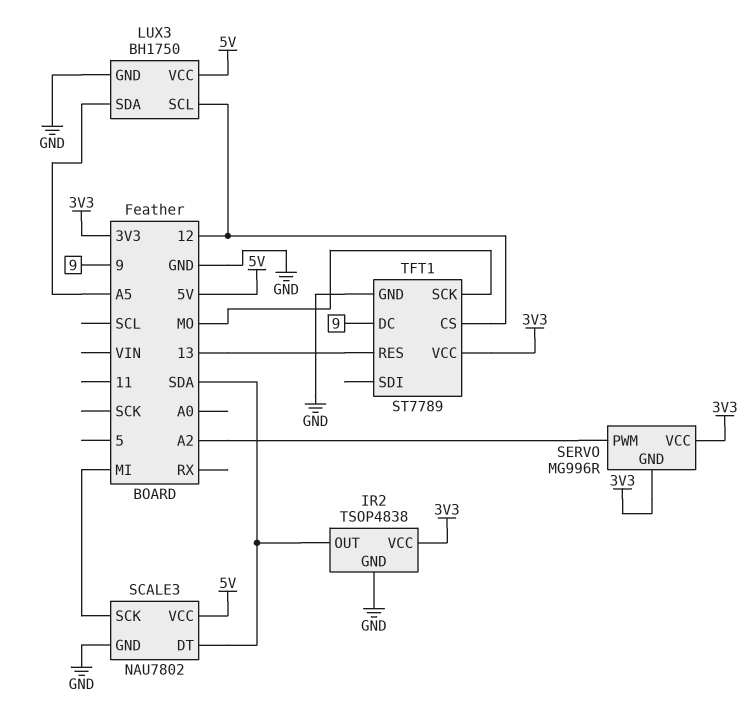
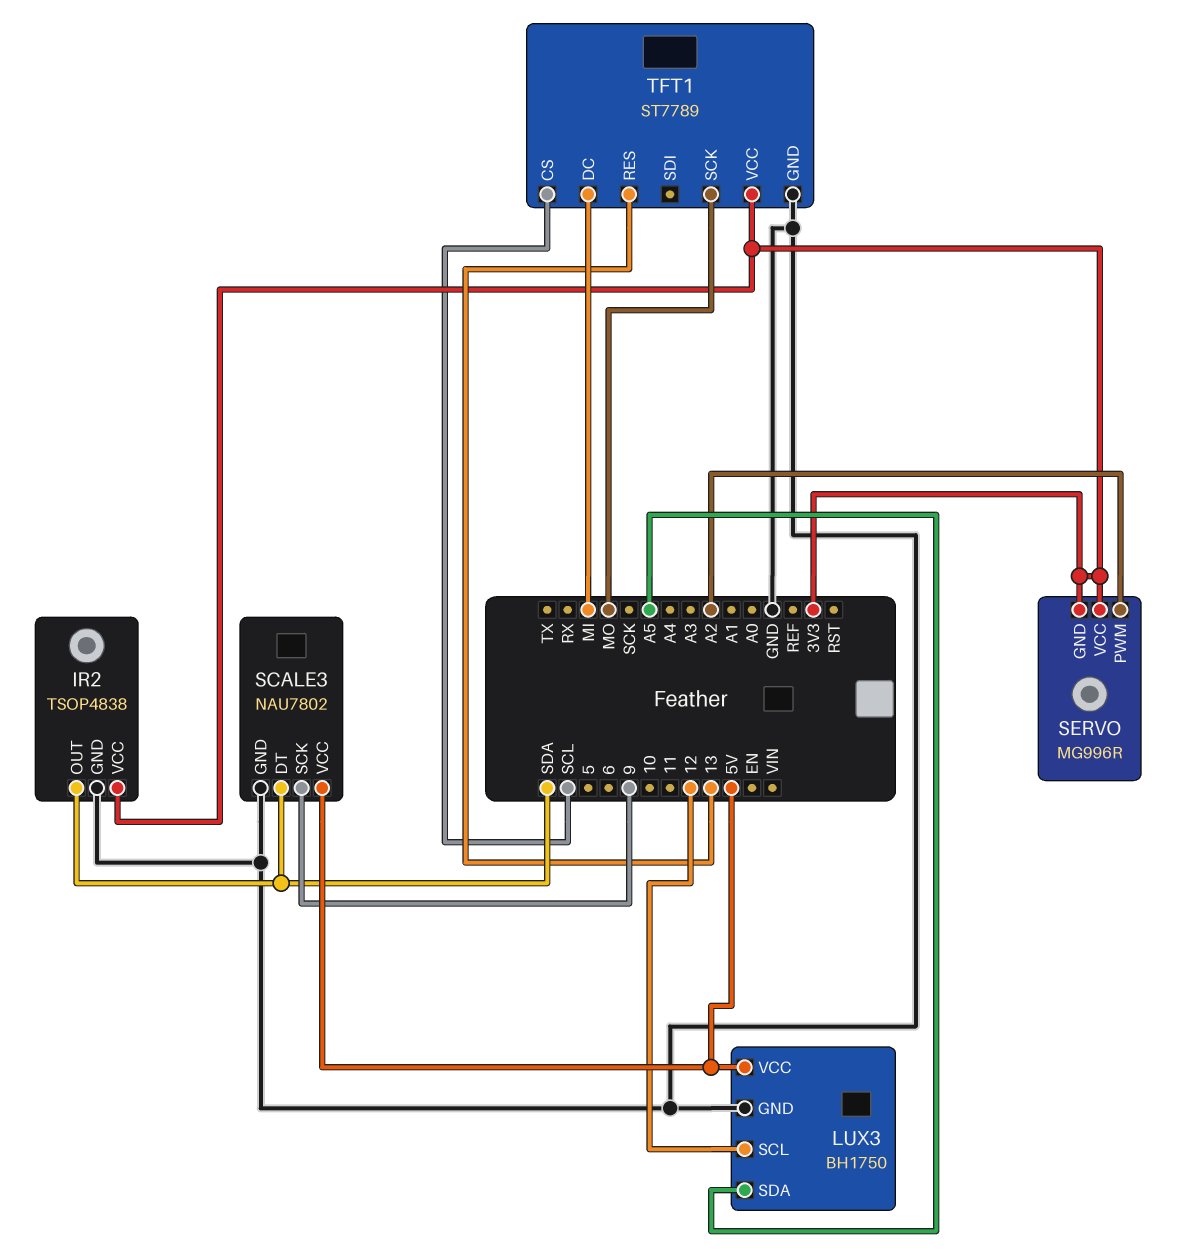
SCALE3 pin SCK: MI -> 9
TFT1 pin CS: 12 -> SCL
TFT1 pin DC: 9 -> MI

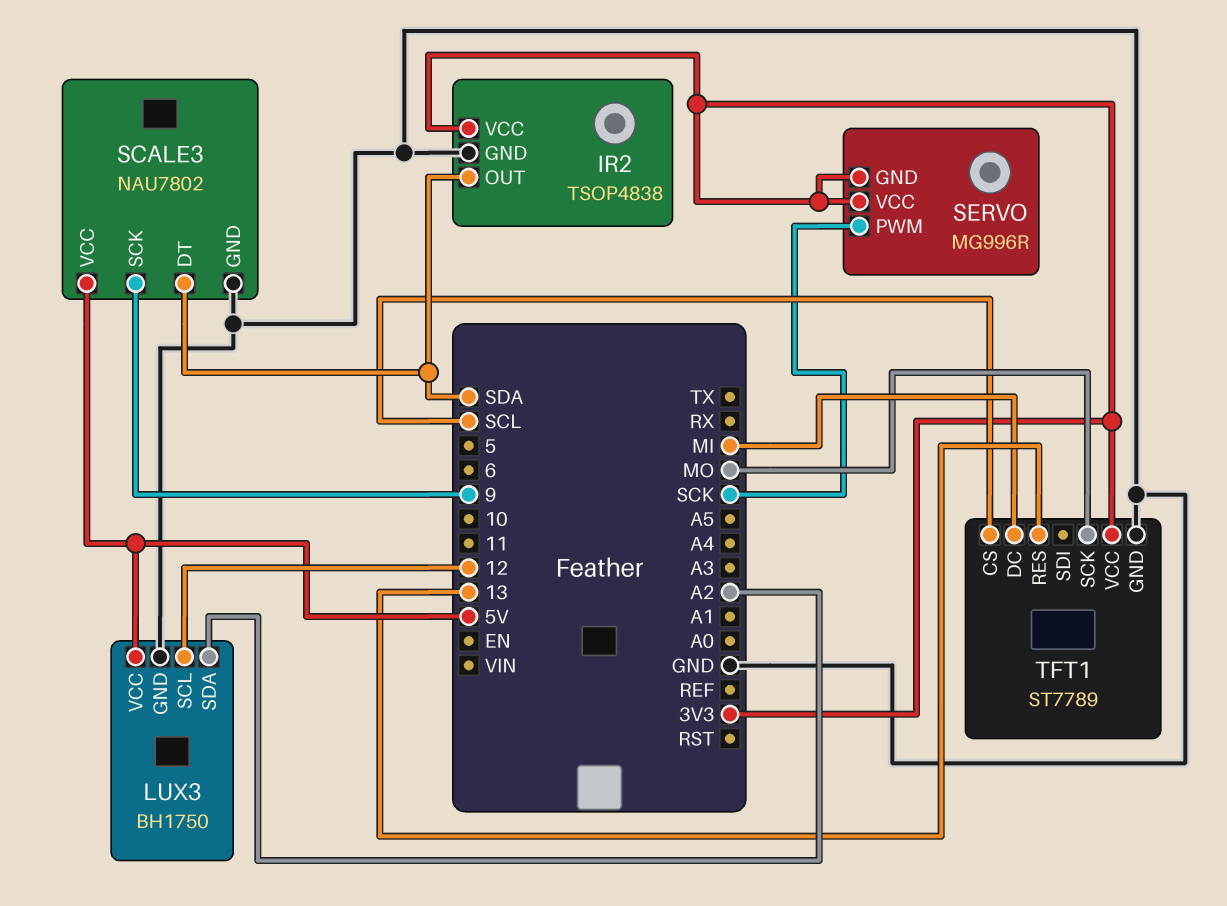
LUX3 pin SDA: A5 -> A2
SERVO pin PWM: A2 -> SCK

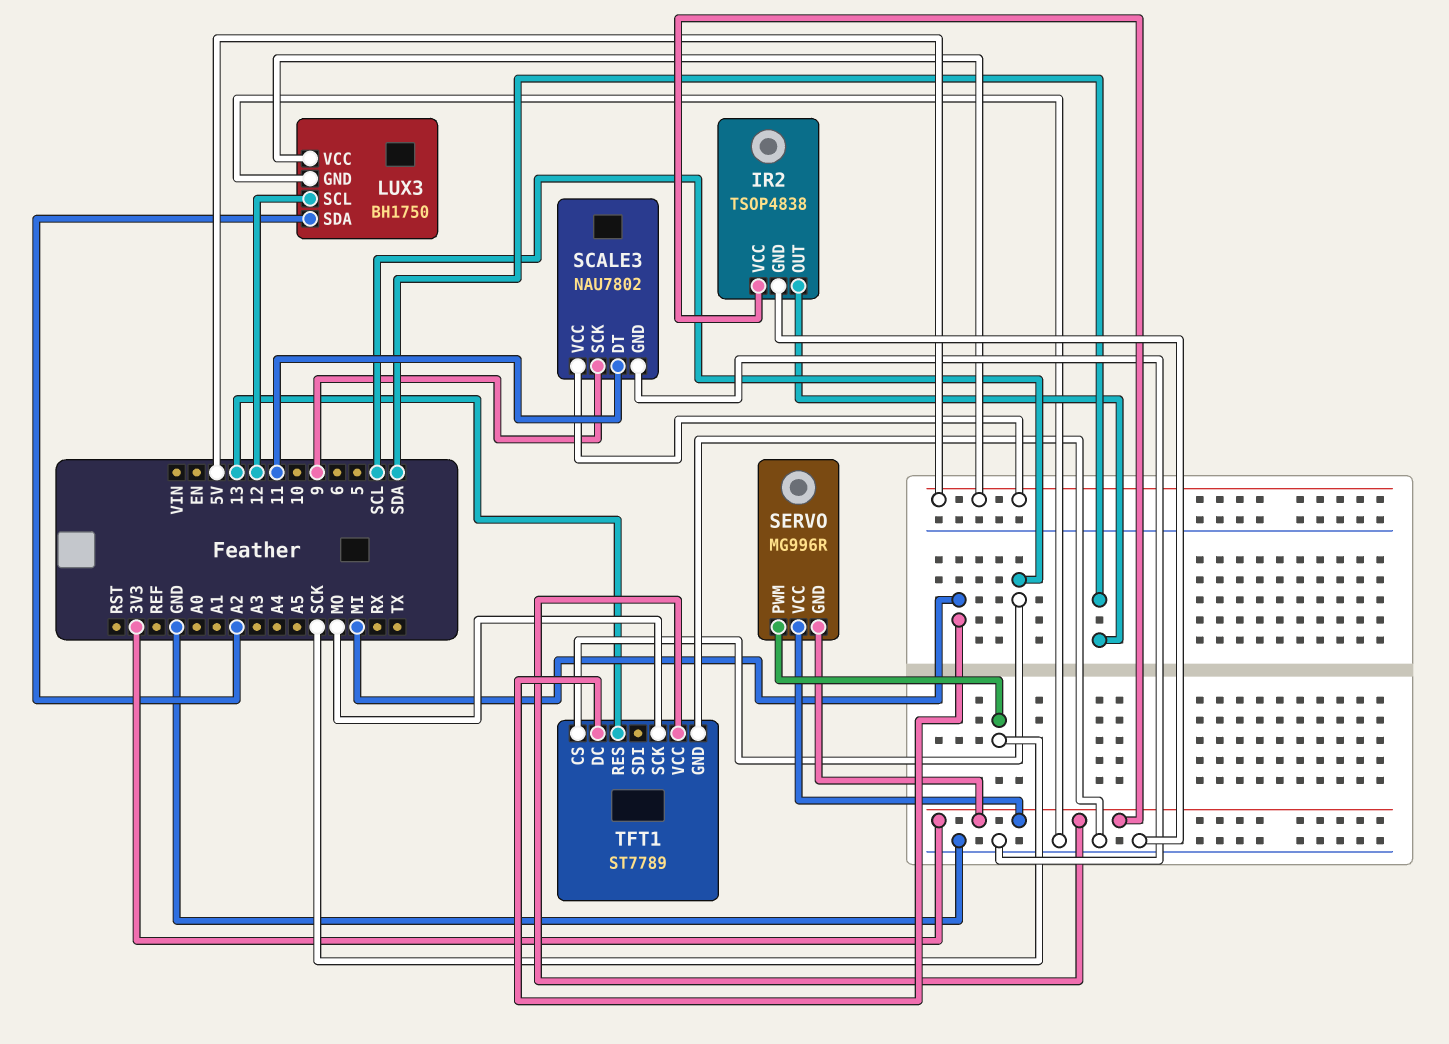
SCALE3 pin DT: SDA -> 11

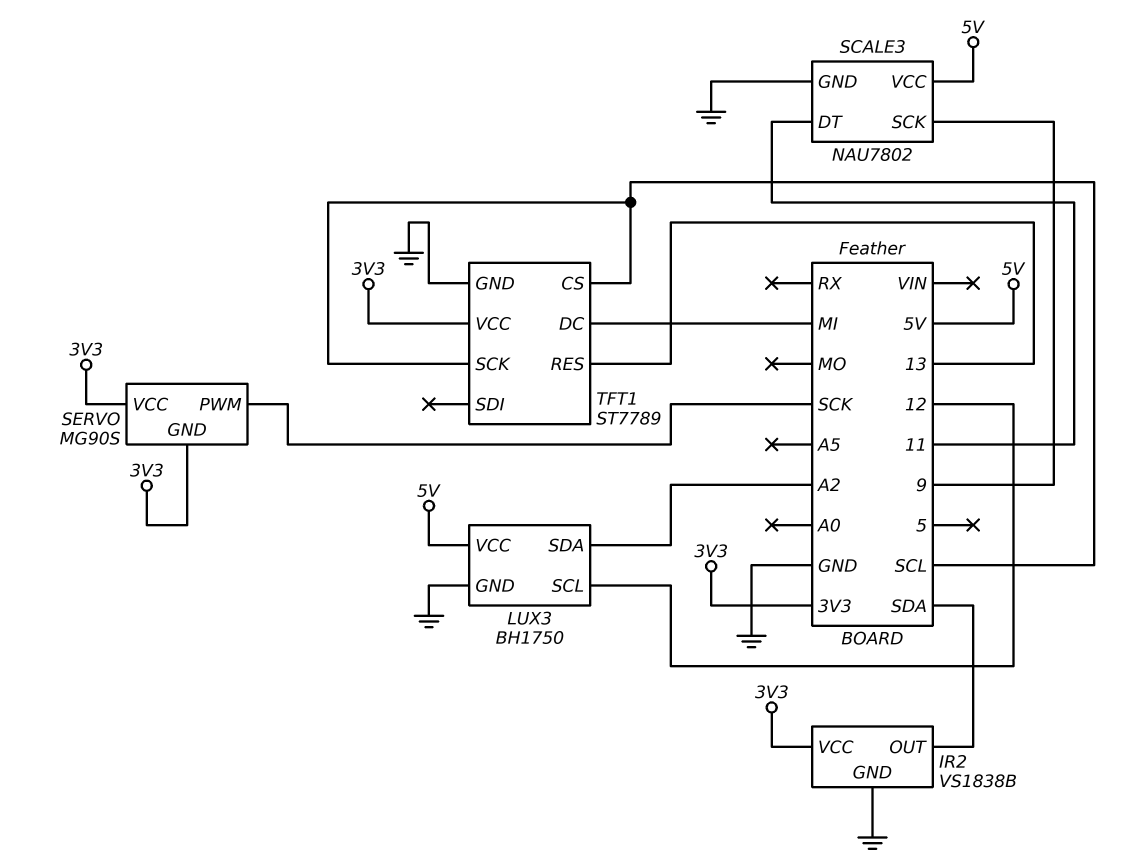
IR2: TSOP4838 -> VS1838B
SERVO: MG996R -> MG90S
TFT1 pin SCK: MO -> SCL

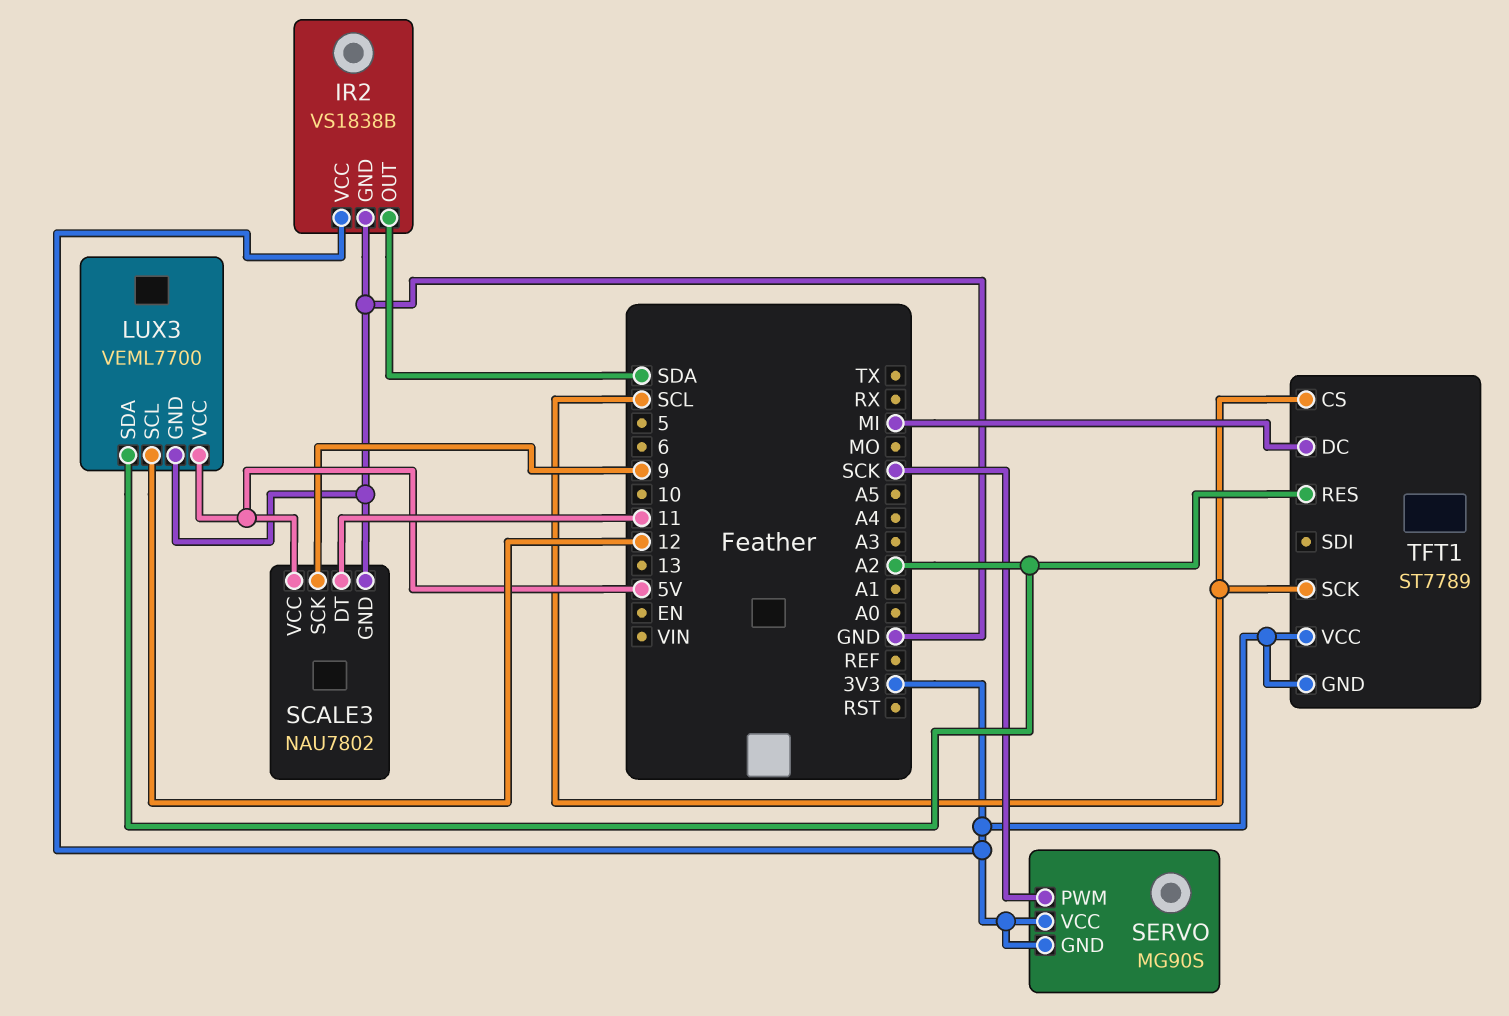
LUX3: BH1750 -> VEML7700
TFT1 pin GND: GND -> 3V3
TFT1 pin RES: 13 -> A2

